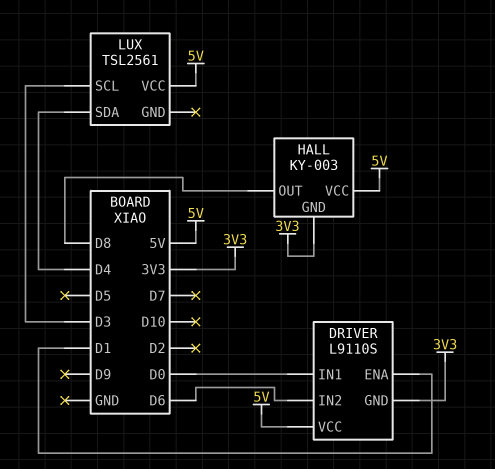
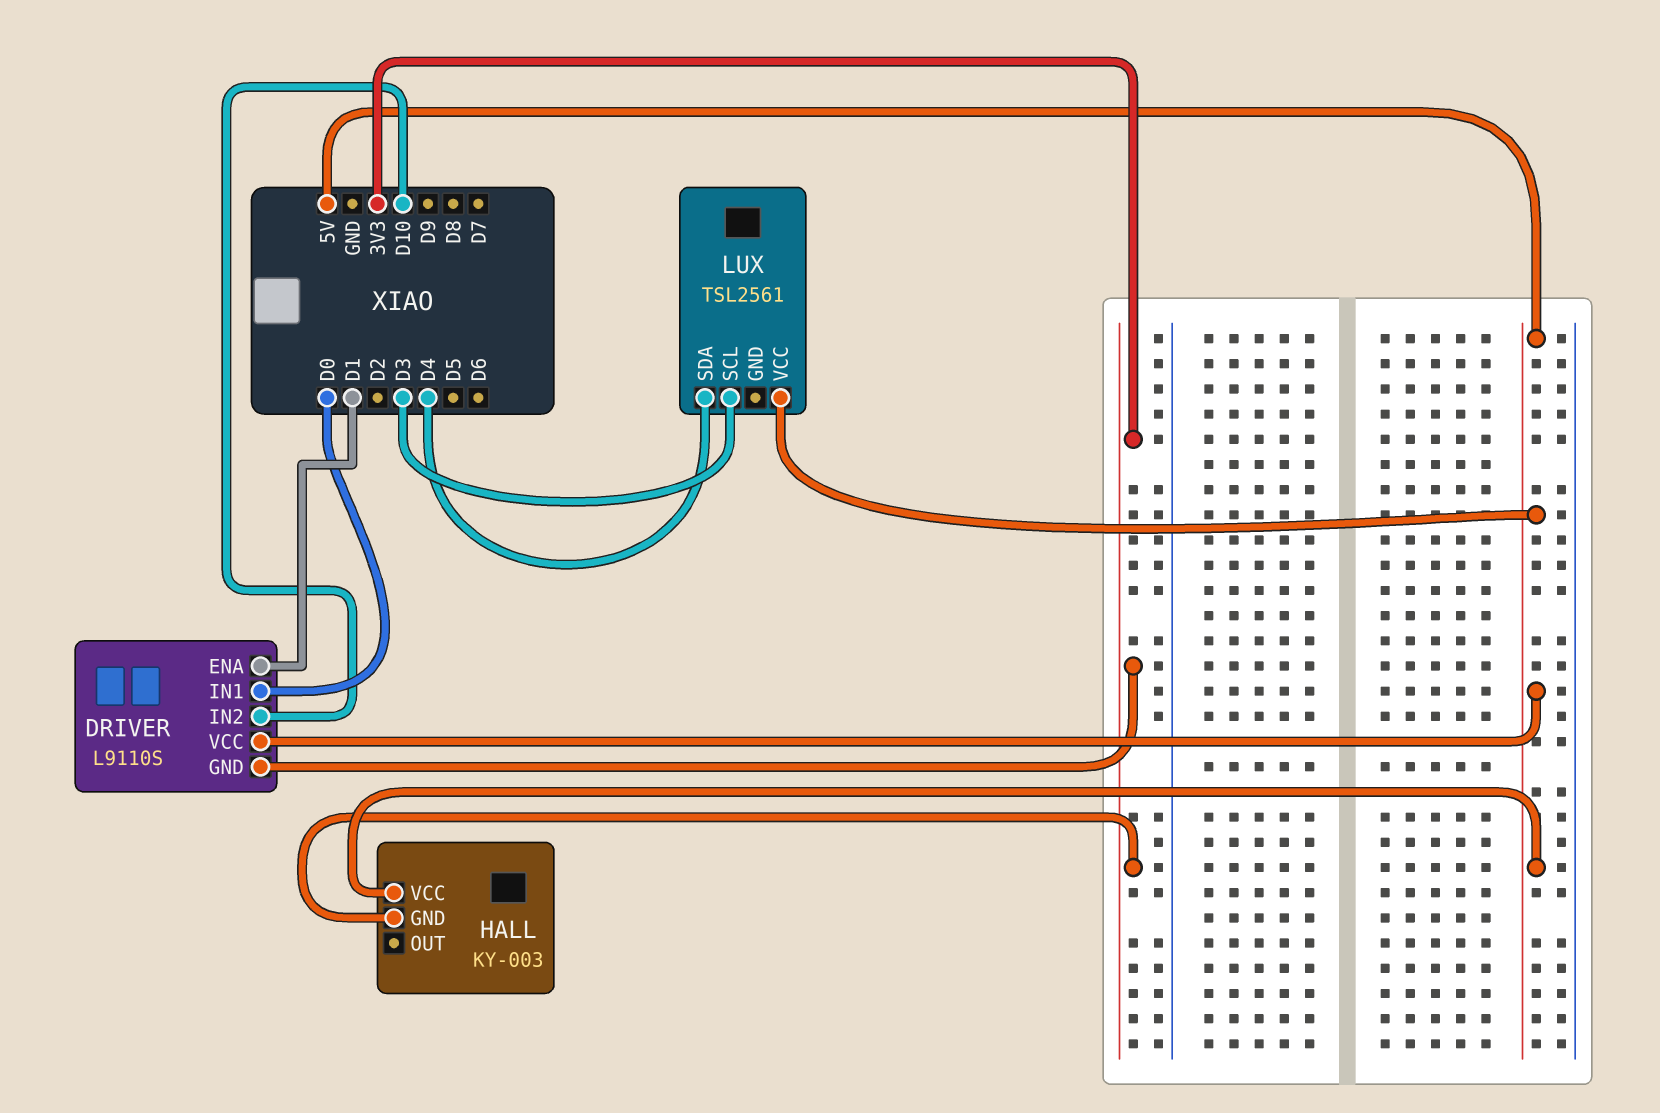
DRIVER pin IN2: D6 -> D10
HALL pin OUT: D8 -> none

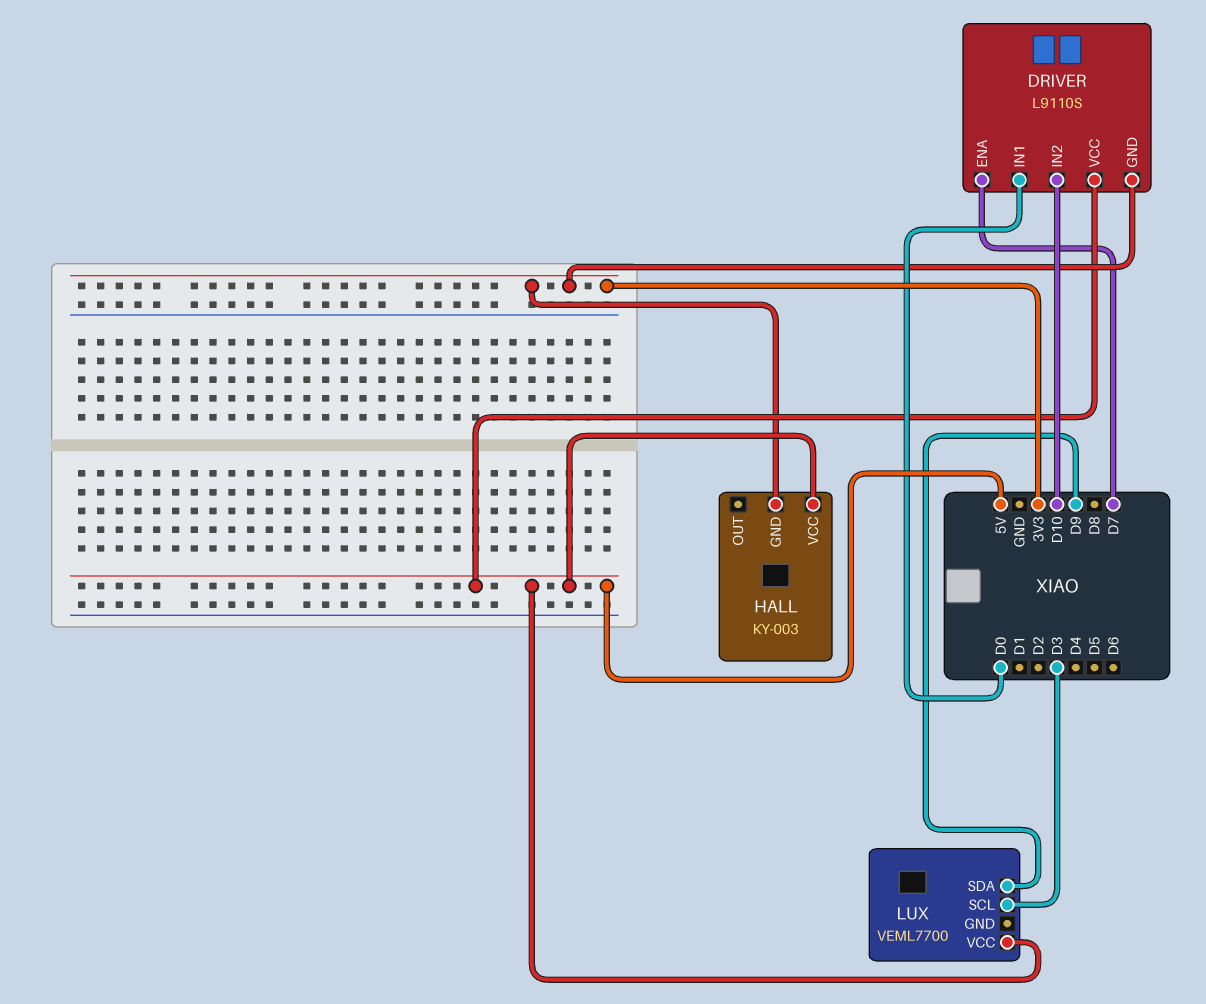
DRIVER pin ENA: D1 -> D7
LUX: TSL2561 -> VEML7700
LUX pin SDA: D4 -> D9

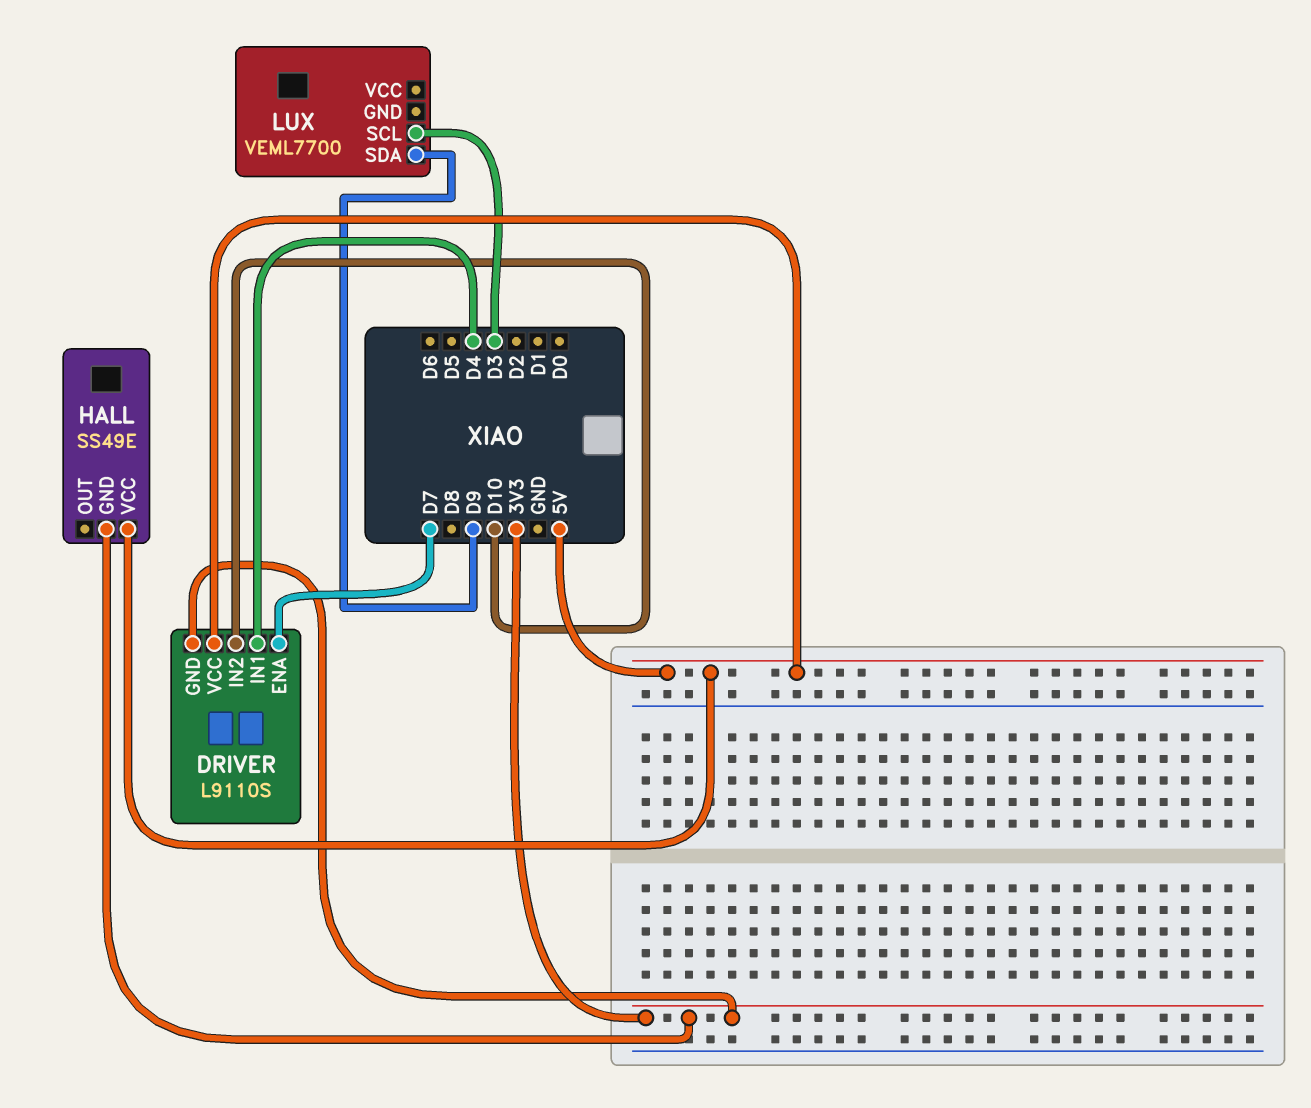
DRIVER pin IN1: D0 -> D4
HALL: KY-003 -> SS49E
LUX pin VCC: 5V -> none

